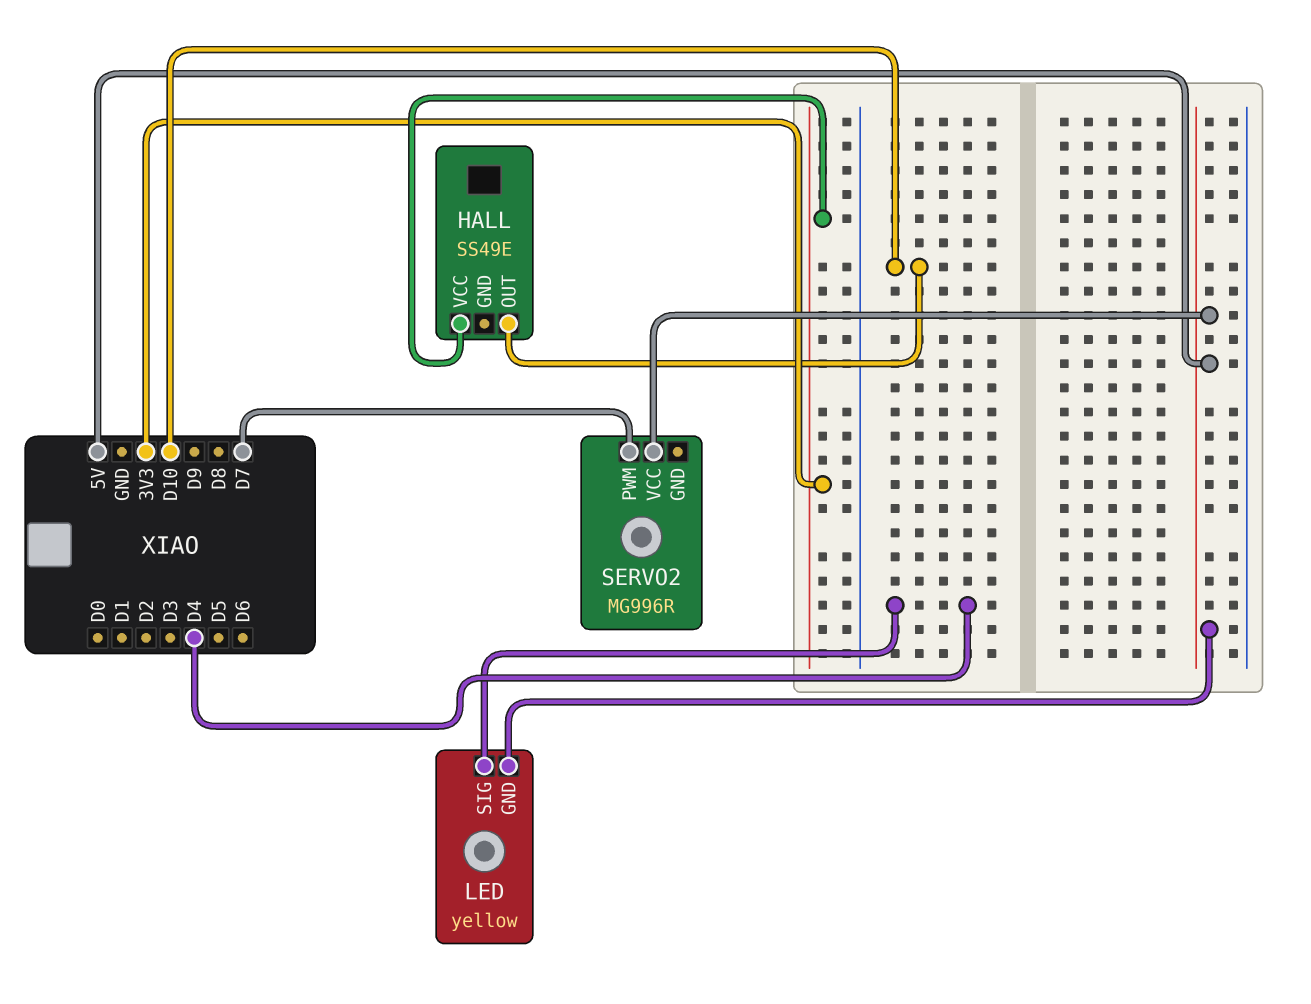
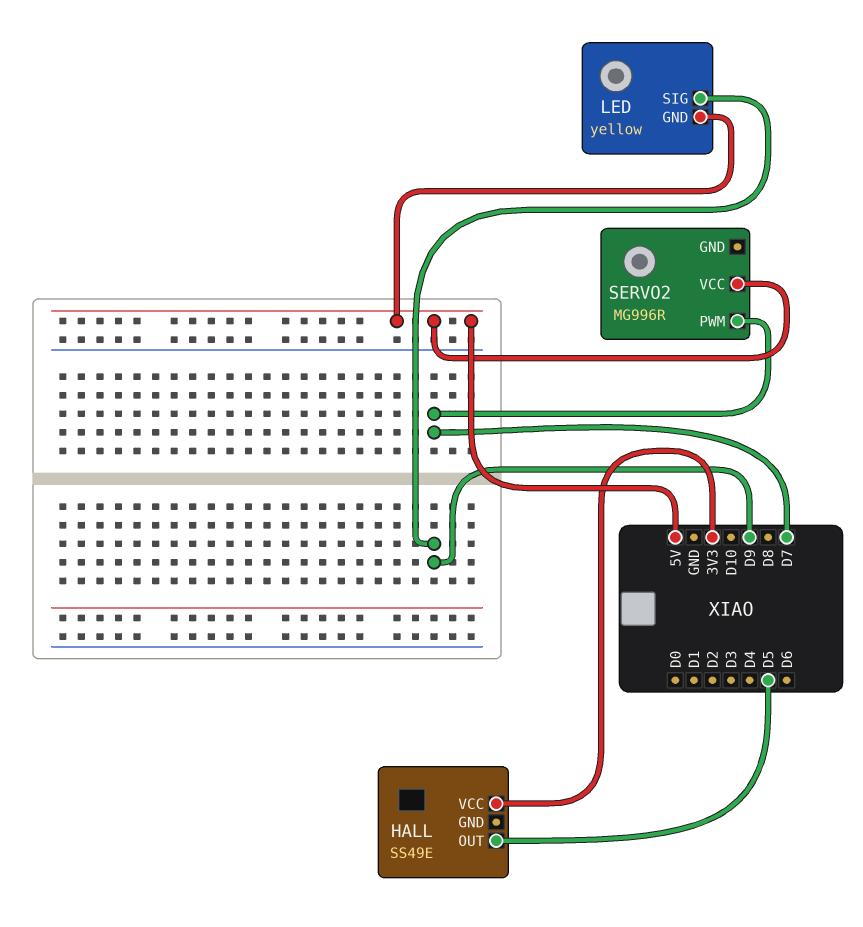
HALL pin OUT: D10 -> D5
LED pin SIG: D4 -> D9

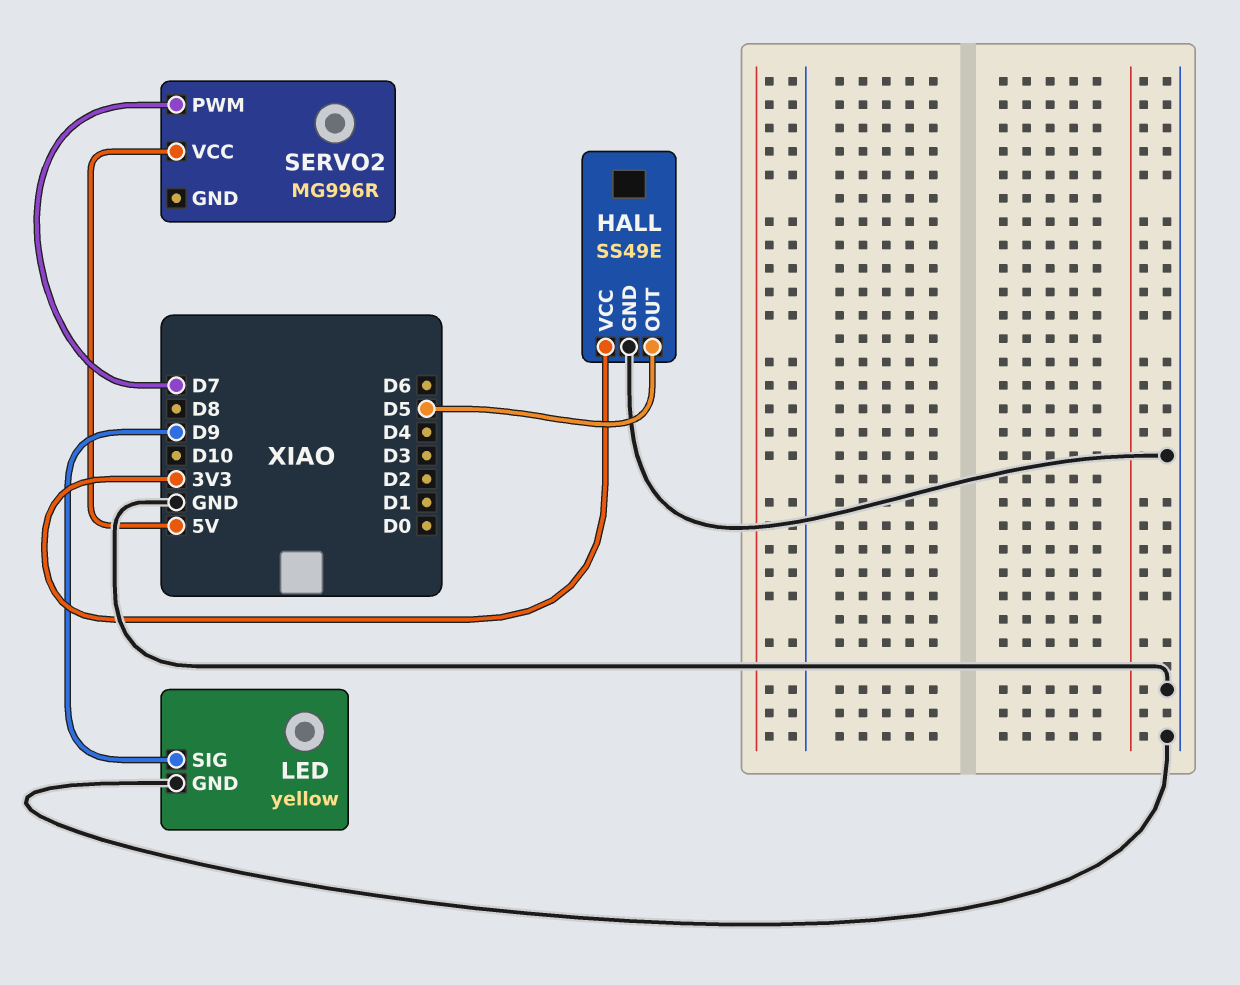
HALL pin GND: none -> GND
LED pin GND: 5V -> GND

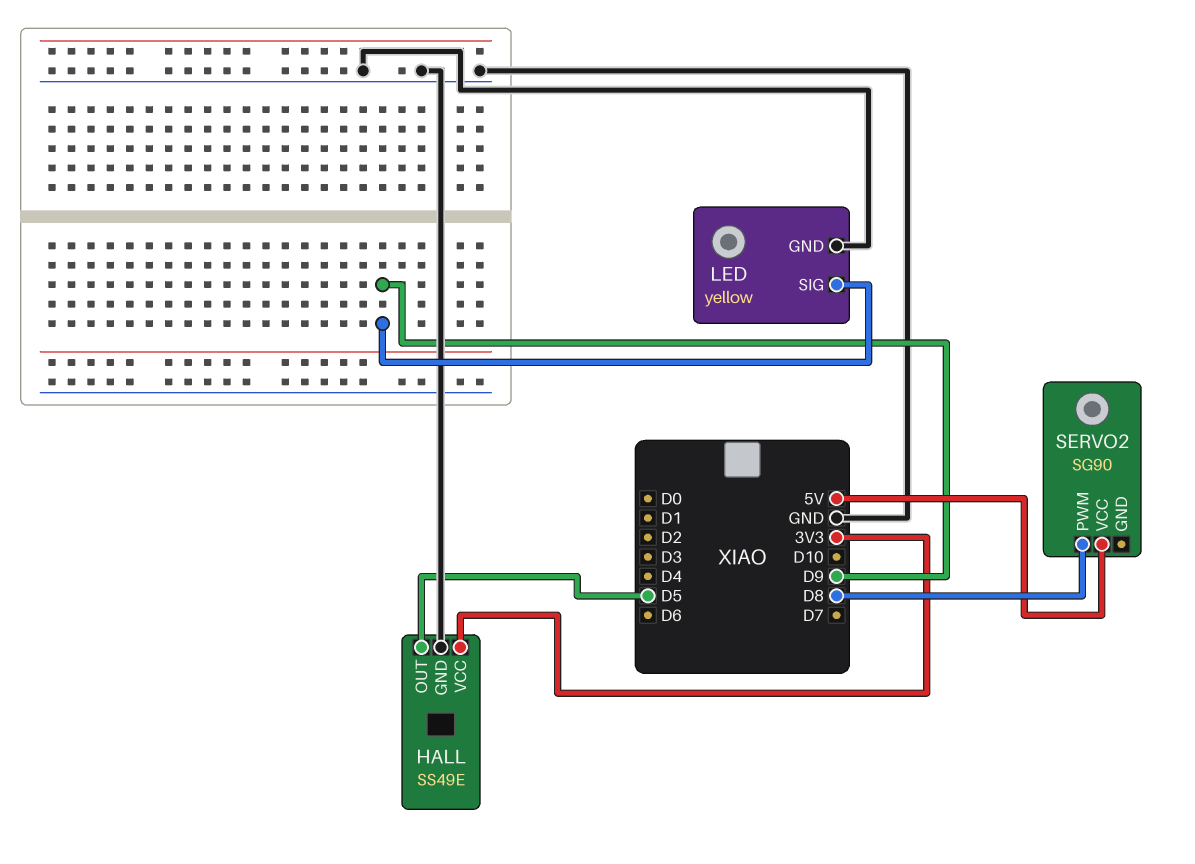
SERVO2: MG996R -> SG90
SERVO2 pin PWM: D7 -> D8

